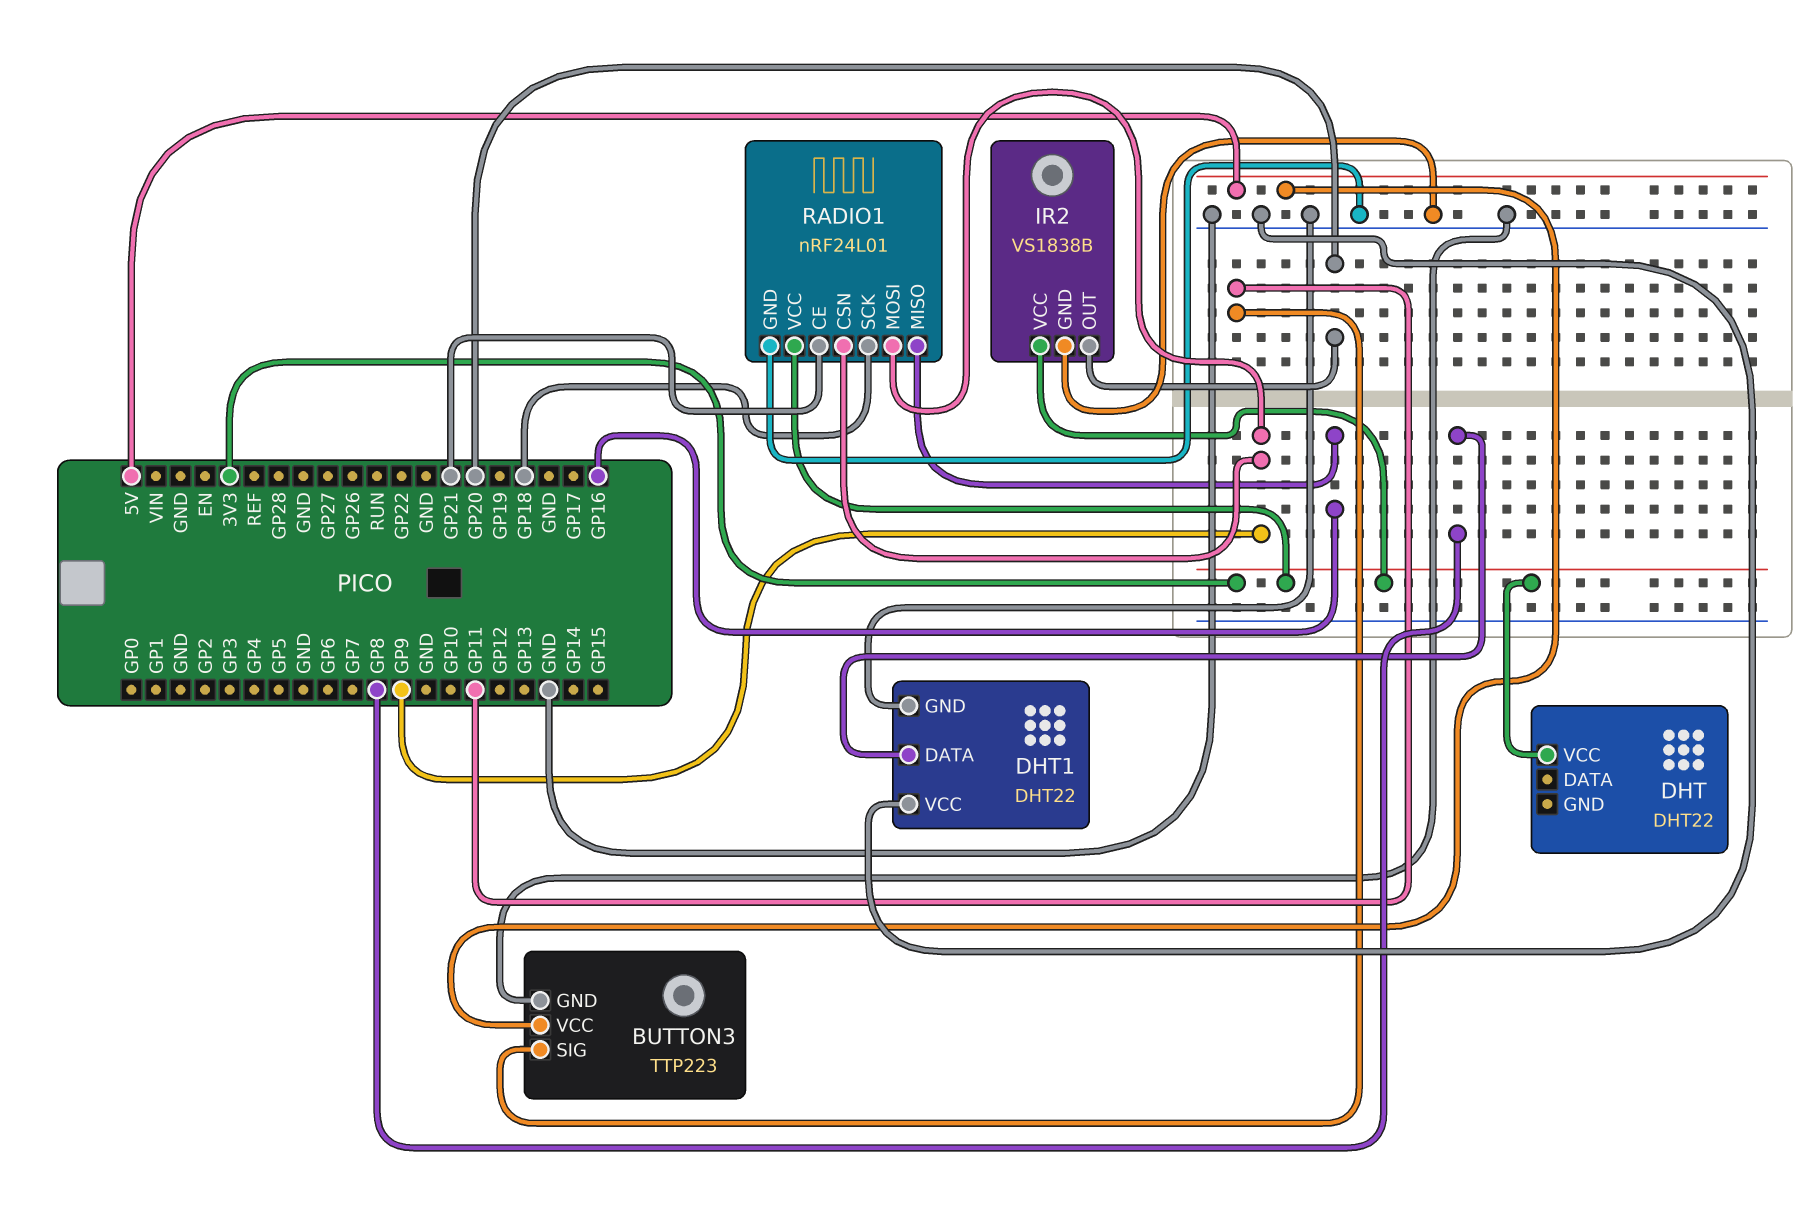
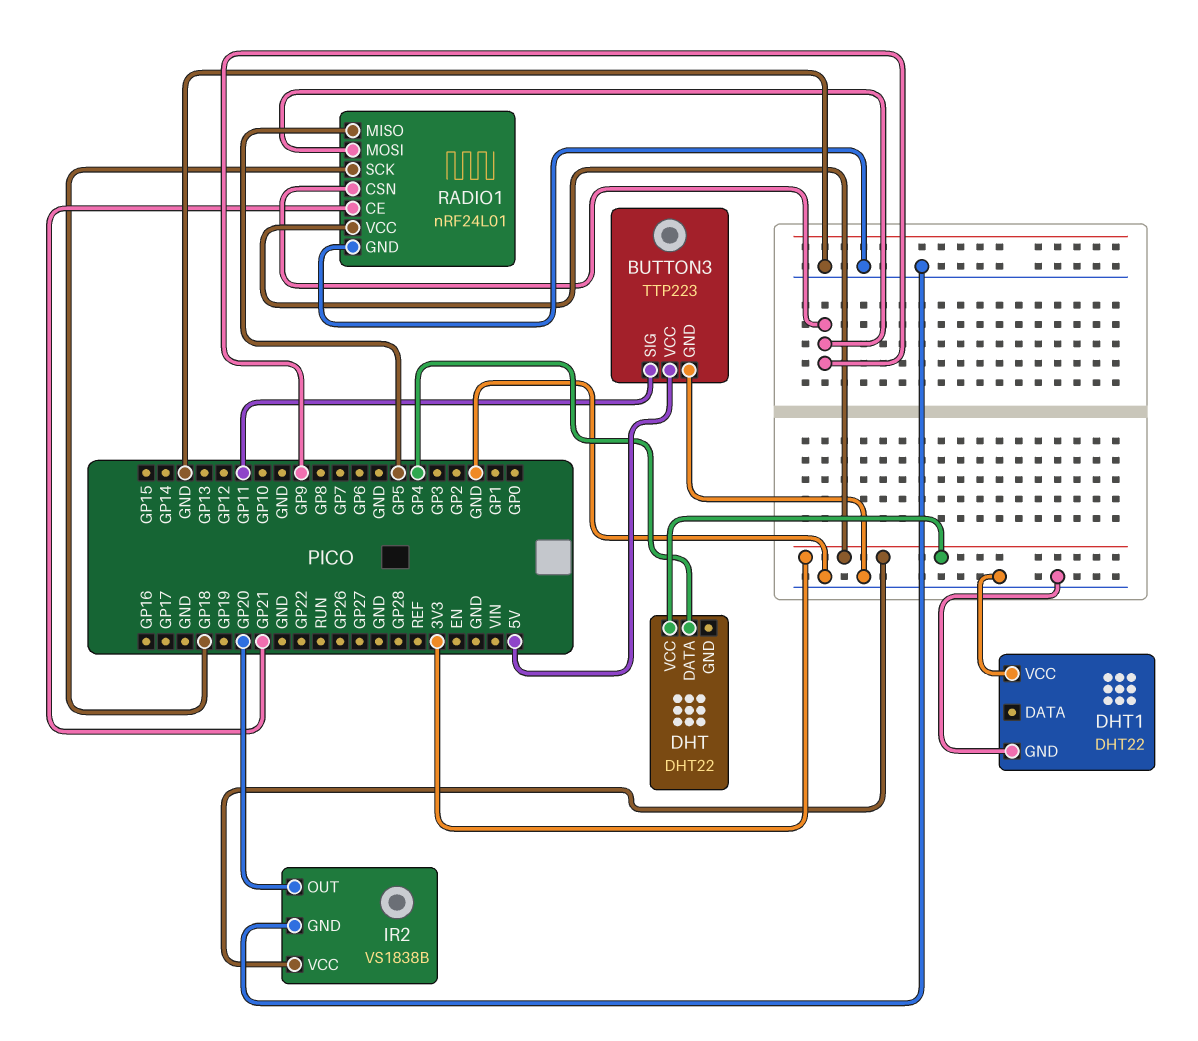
DHT pin DATA: none -> GP4
DHT1 pin DATA: GP8 -> none
RADIO1 pin MISO: GP16 -> GP5

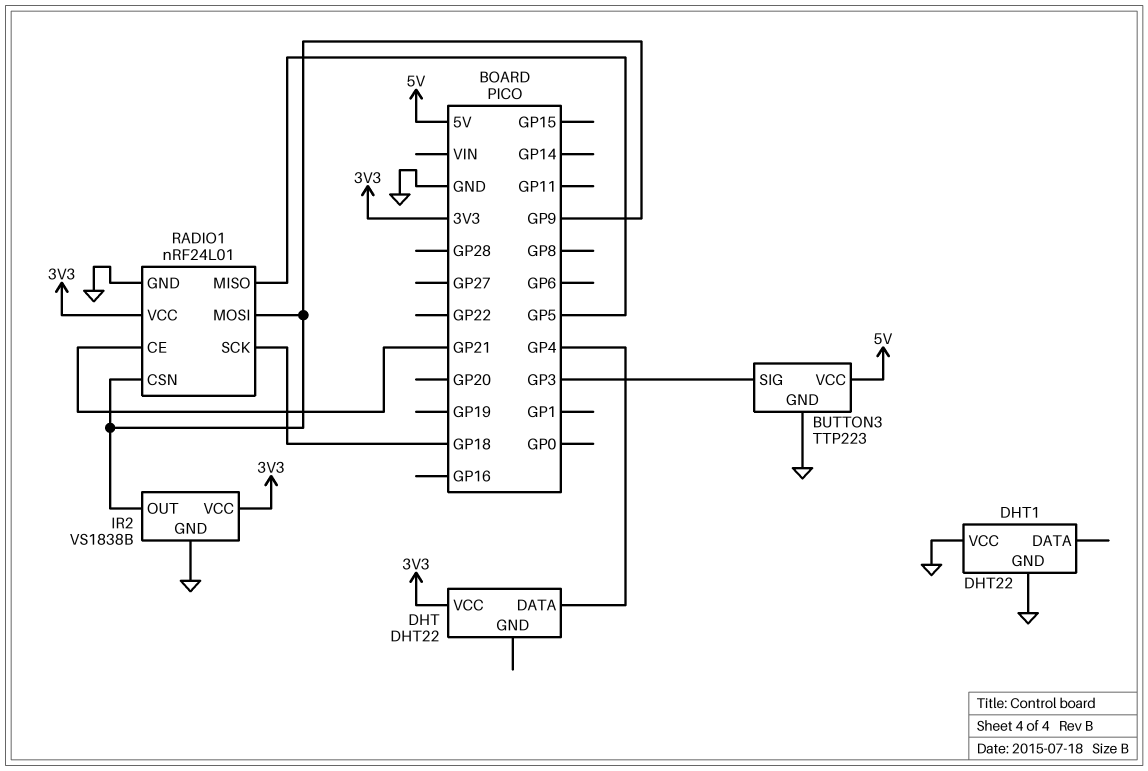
BUTTON3 pin SIG: GP11 -> GP3
IR2 pin OUT: GP20 -> GP9

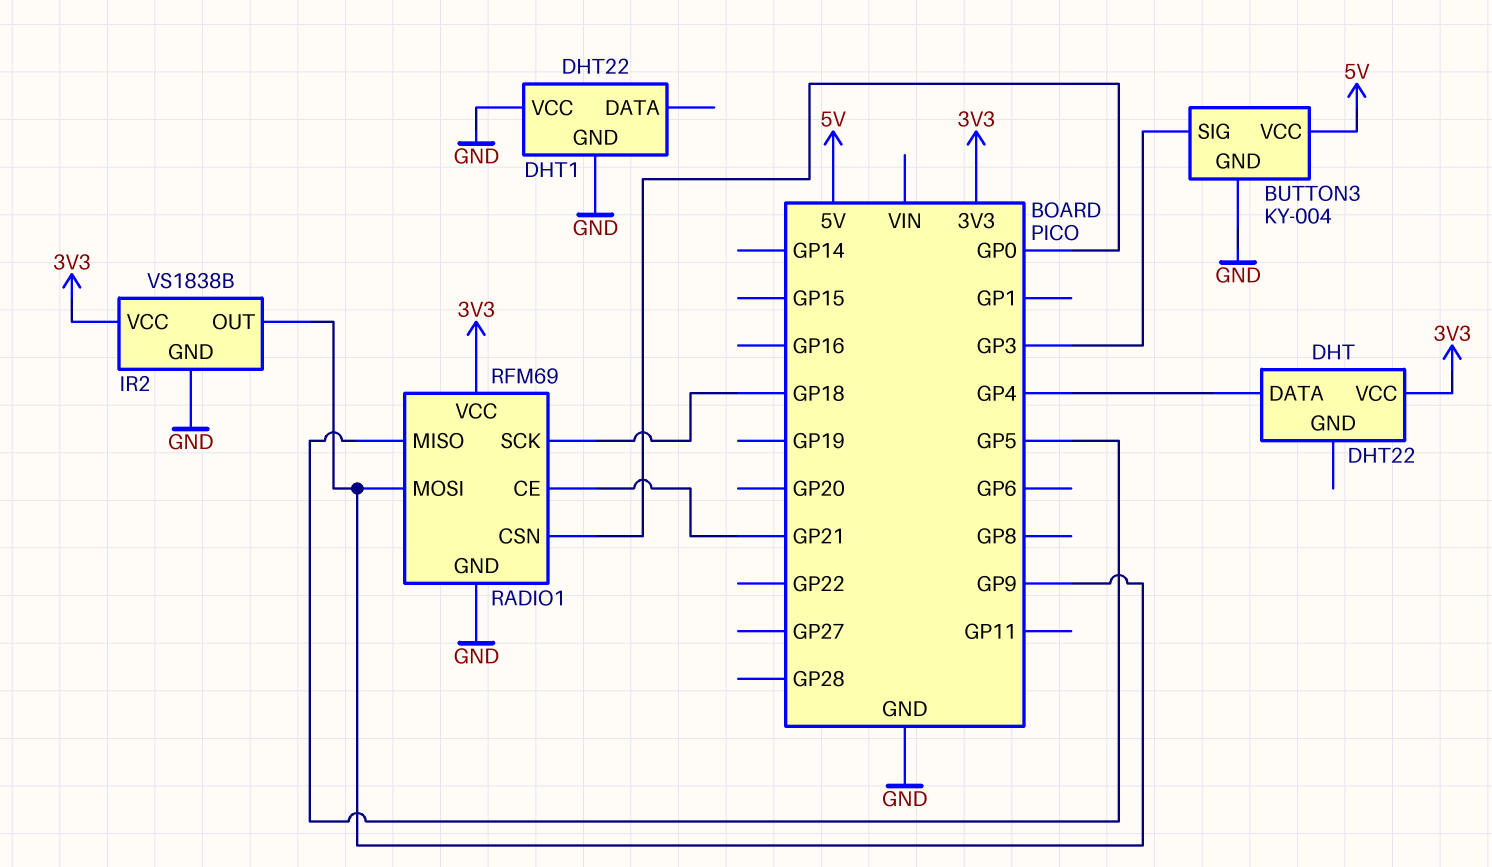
BUTTON3: TTP223 -> KY-004
RADIO1: nRF24L01 -> RFM69
RADIO1 pin CSN: GP9 -> GP0

